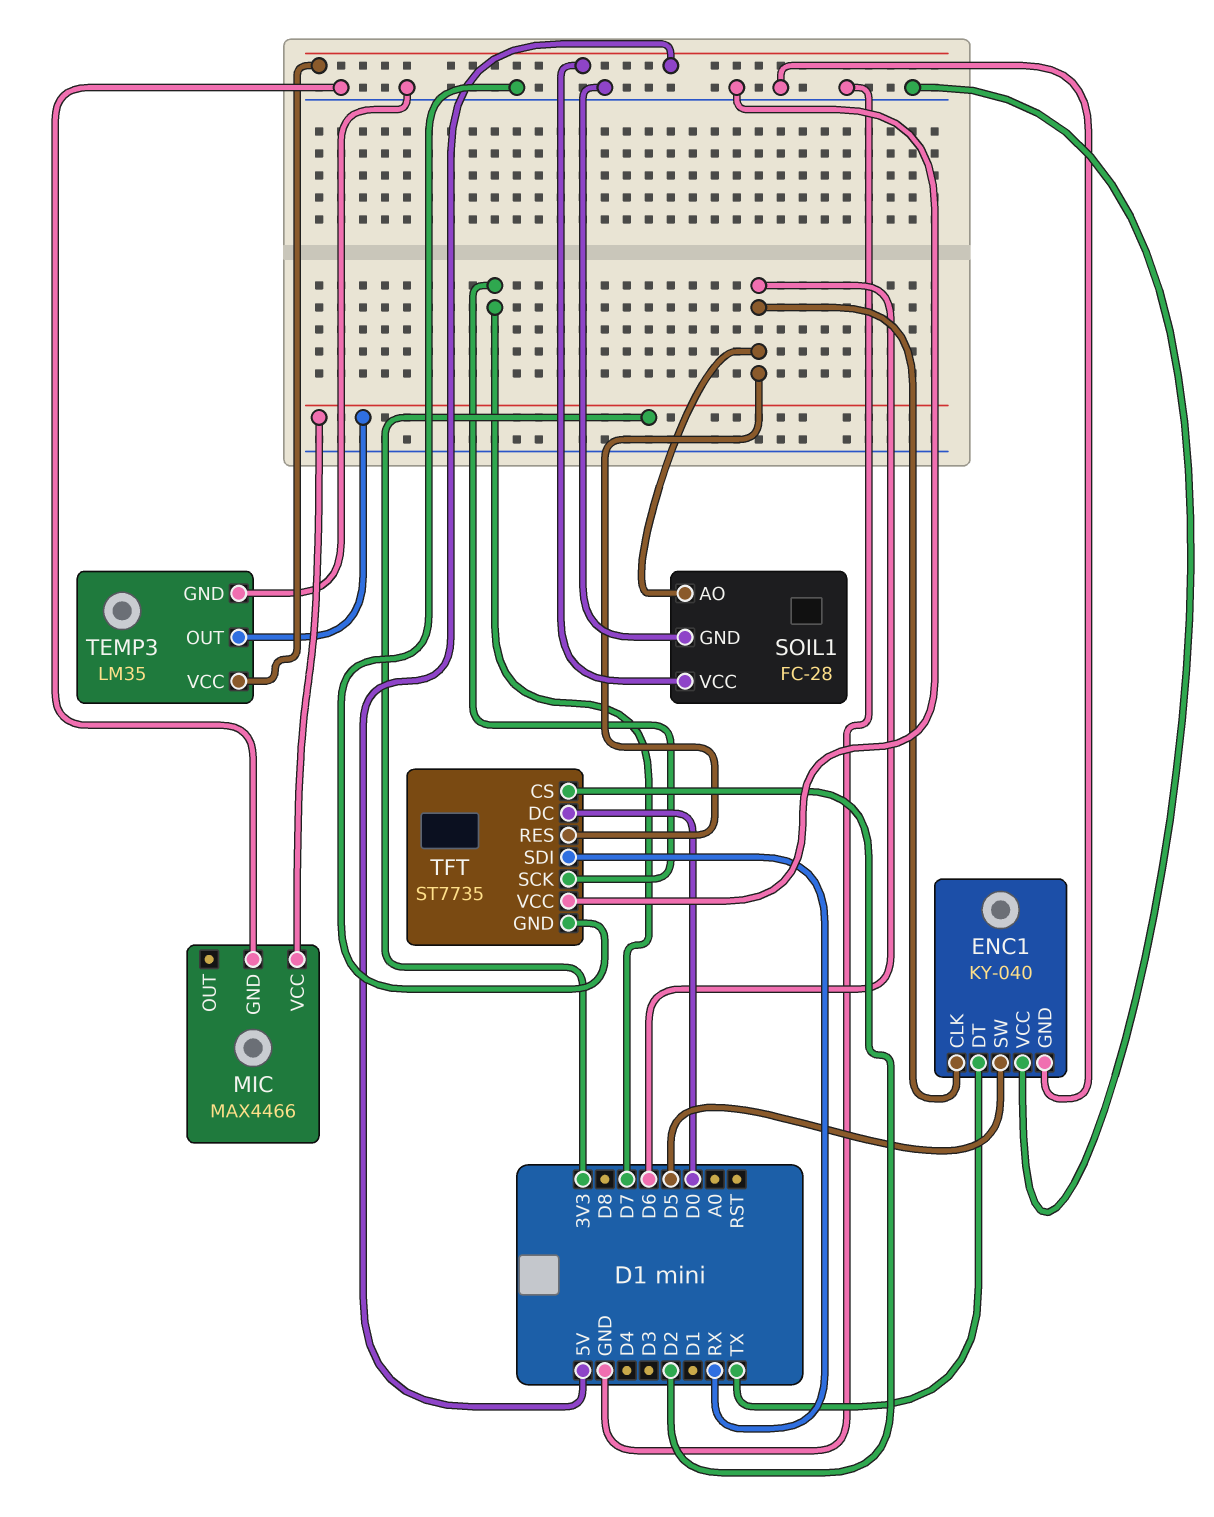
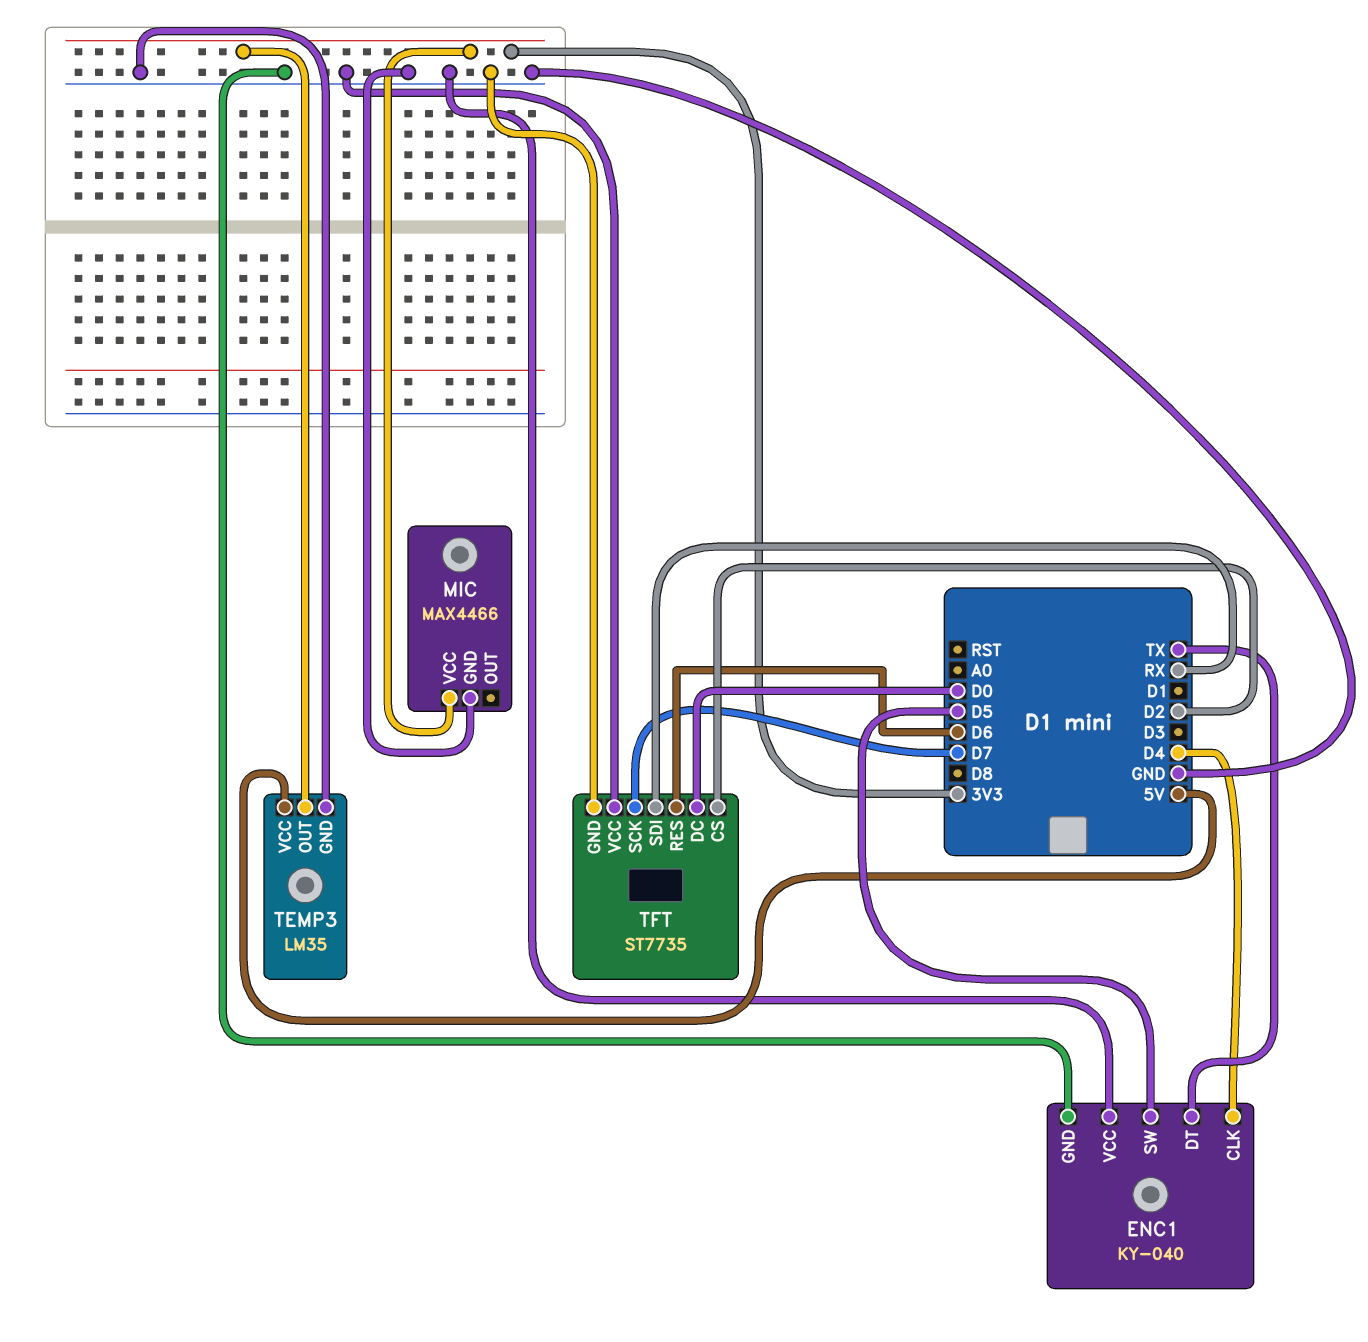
ENC1 pin CLK: D6 -> D4
SOIL1: FC-28 -> none
SOIL1 pin AO: D6 -> none
SOIL1 pin GND: GND -> none
SOIL1 pin VCC: 5V -> none

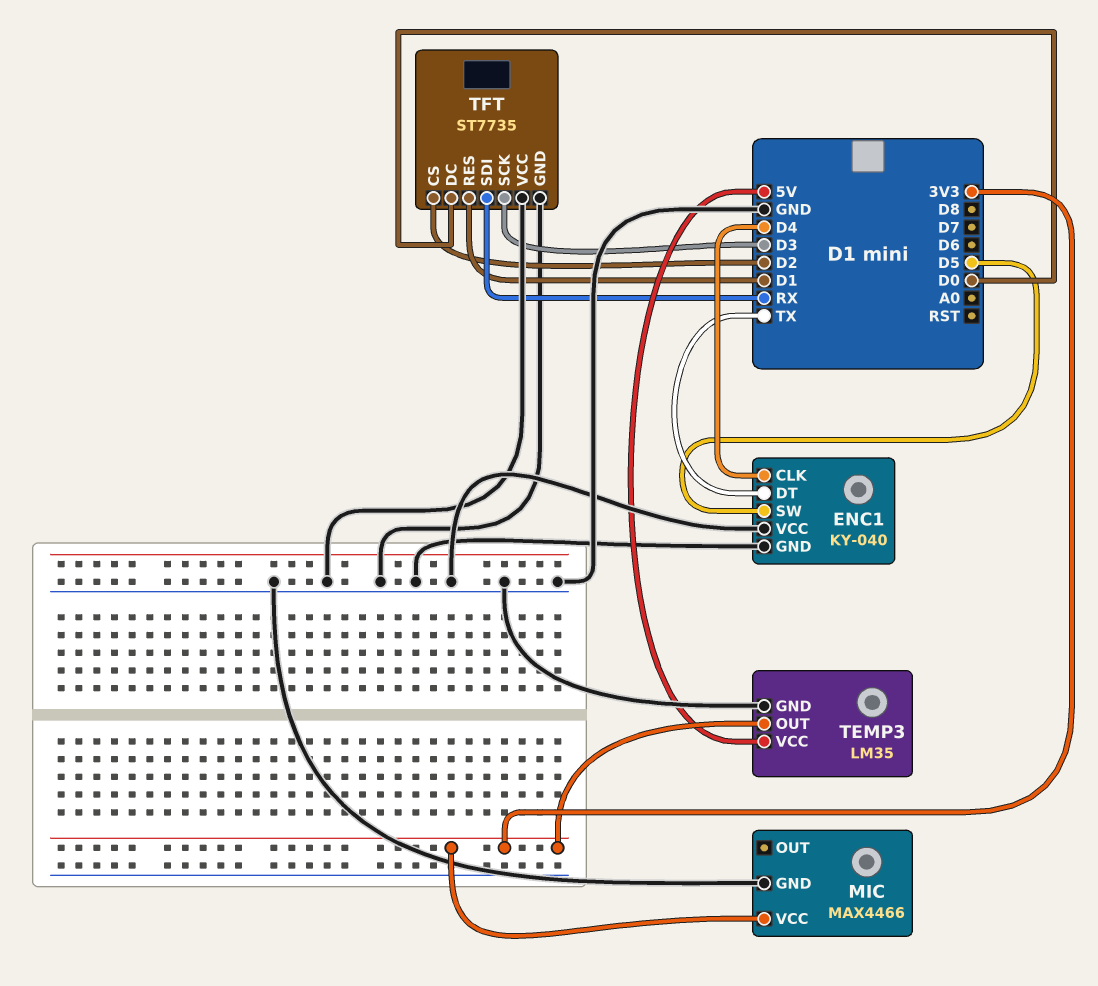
TFT pin RES: D6 -> D1
TFT pin SCK: D7 -> D3

